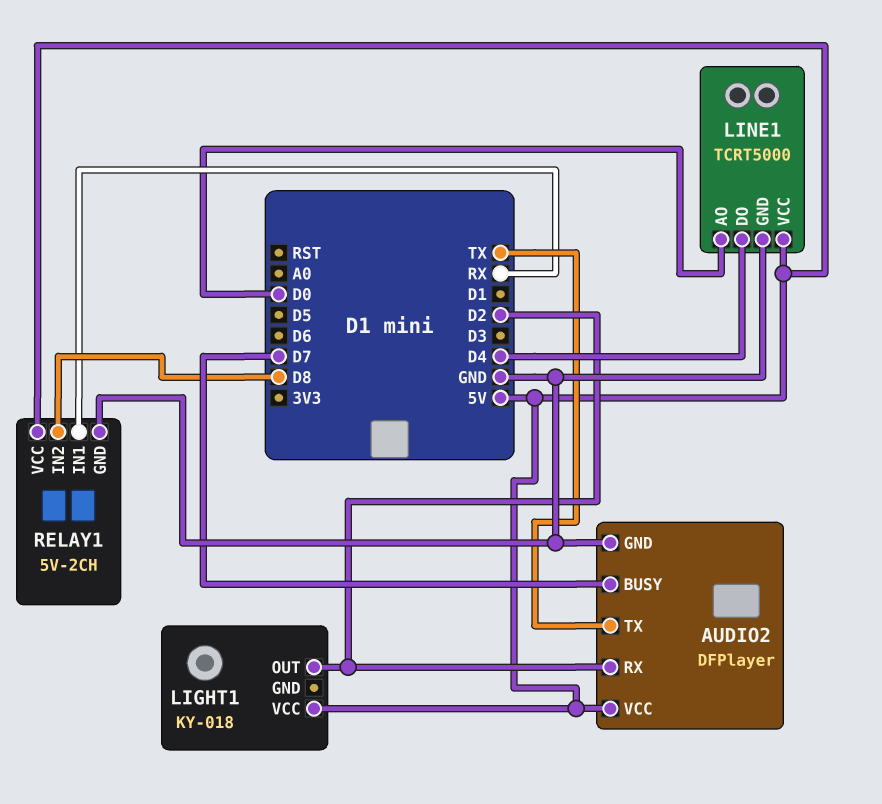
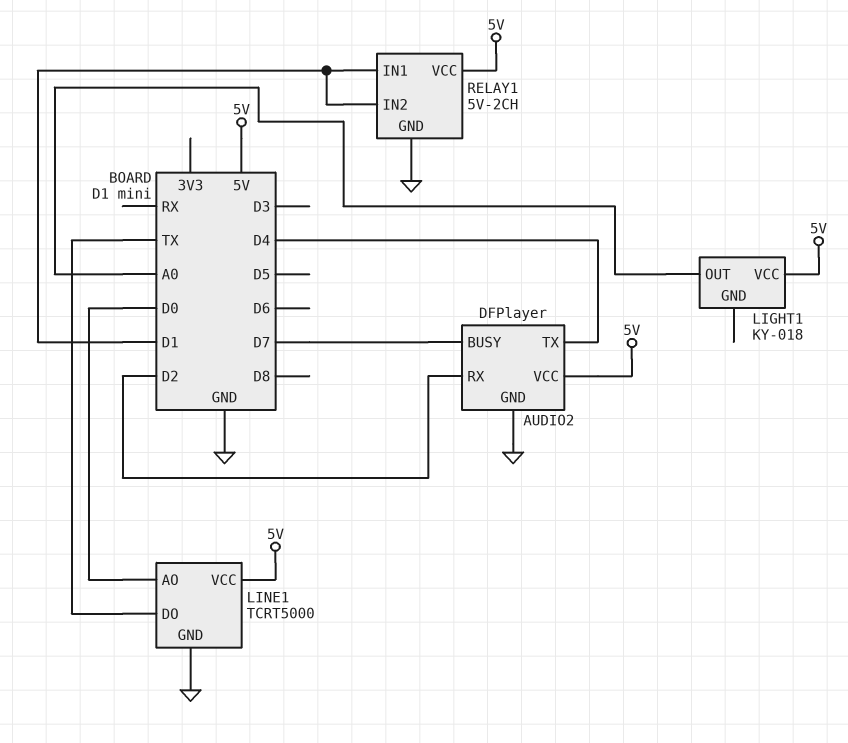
AUDIO2 pin TX: TX -> D4
LIGHT1 pin OUT: D2 -> A0
LINE1 pin DO: D4 -> TX
RELAY1 pin IN1: RX -> D1
RELAY1 pin IN2: D8 -> D1

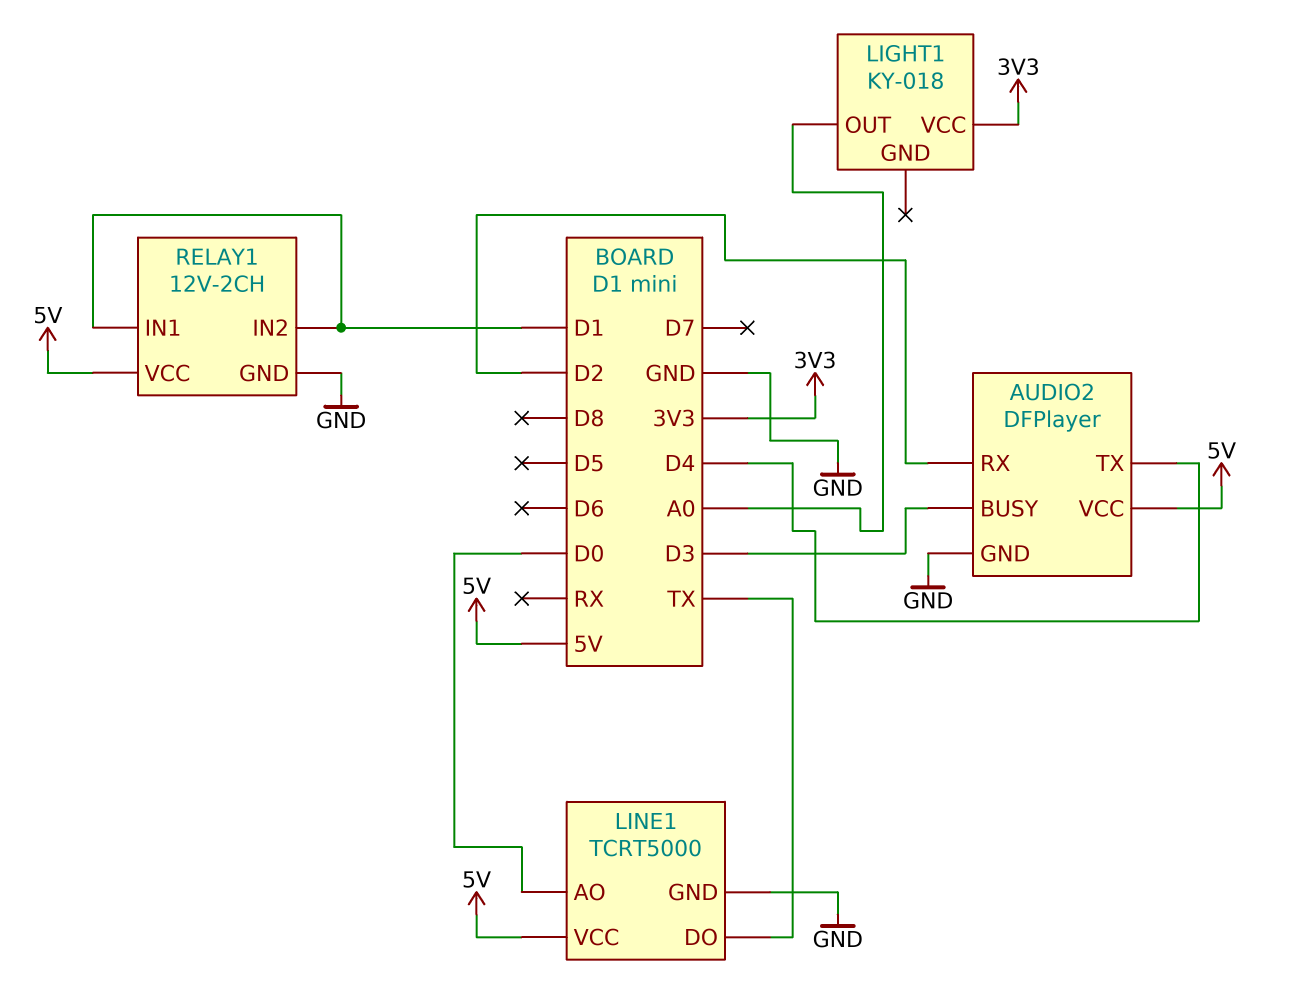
AUDIO2 pin BUSY: D7 -> D3
LIGHT1 pin VCC: 5V -> 3V3
RELAY1: 5V-2CH -> 12V-2CH

